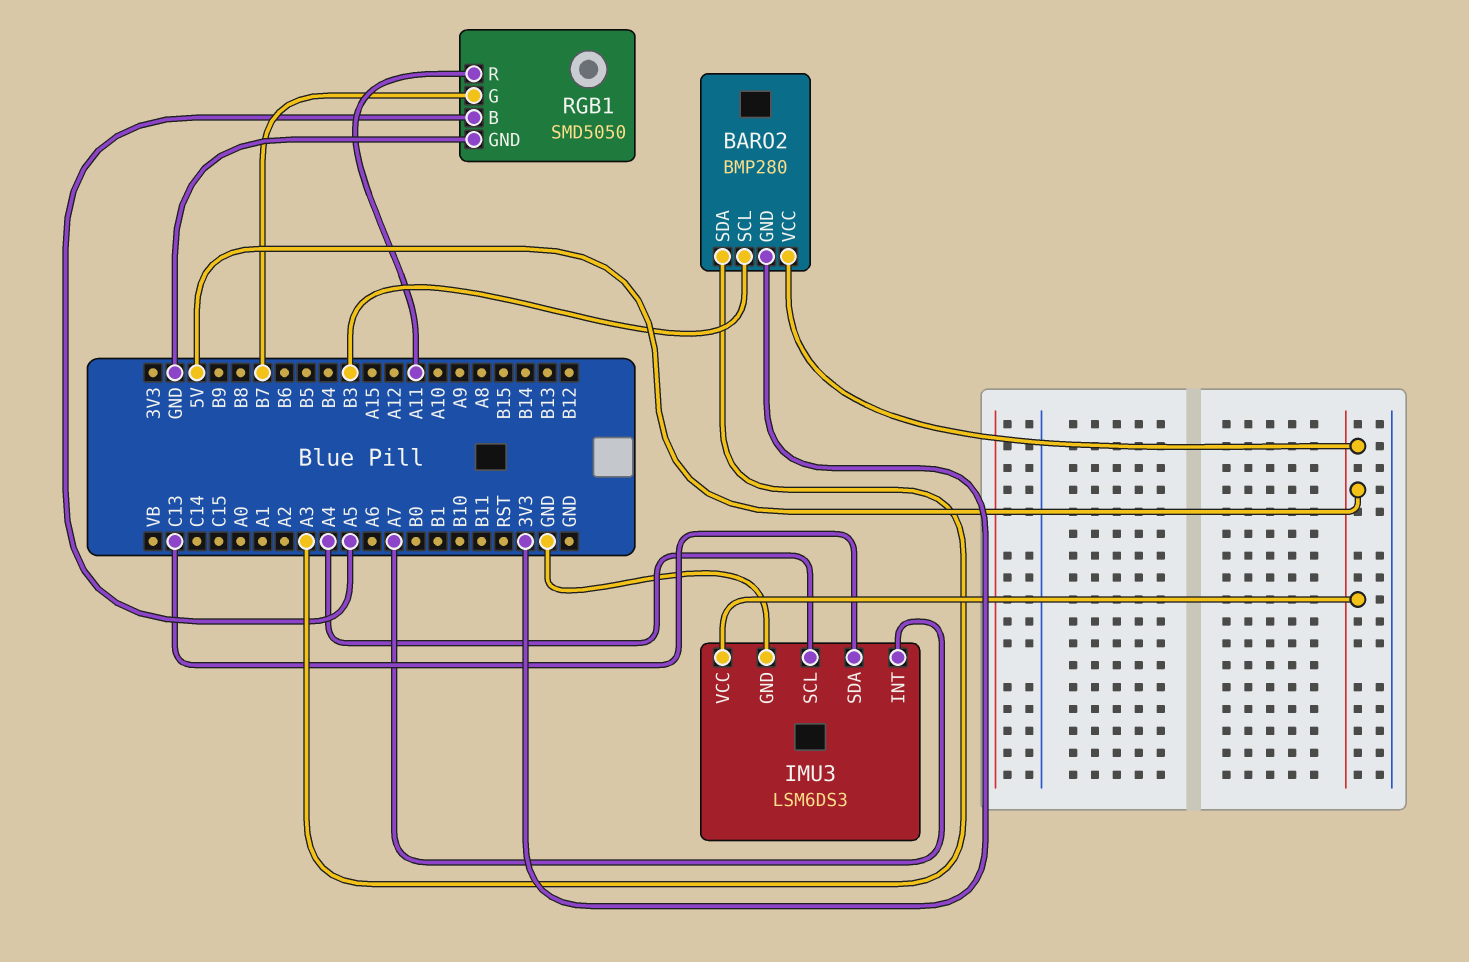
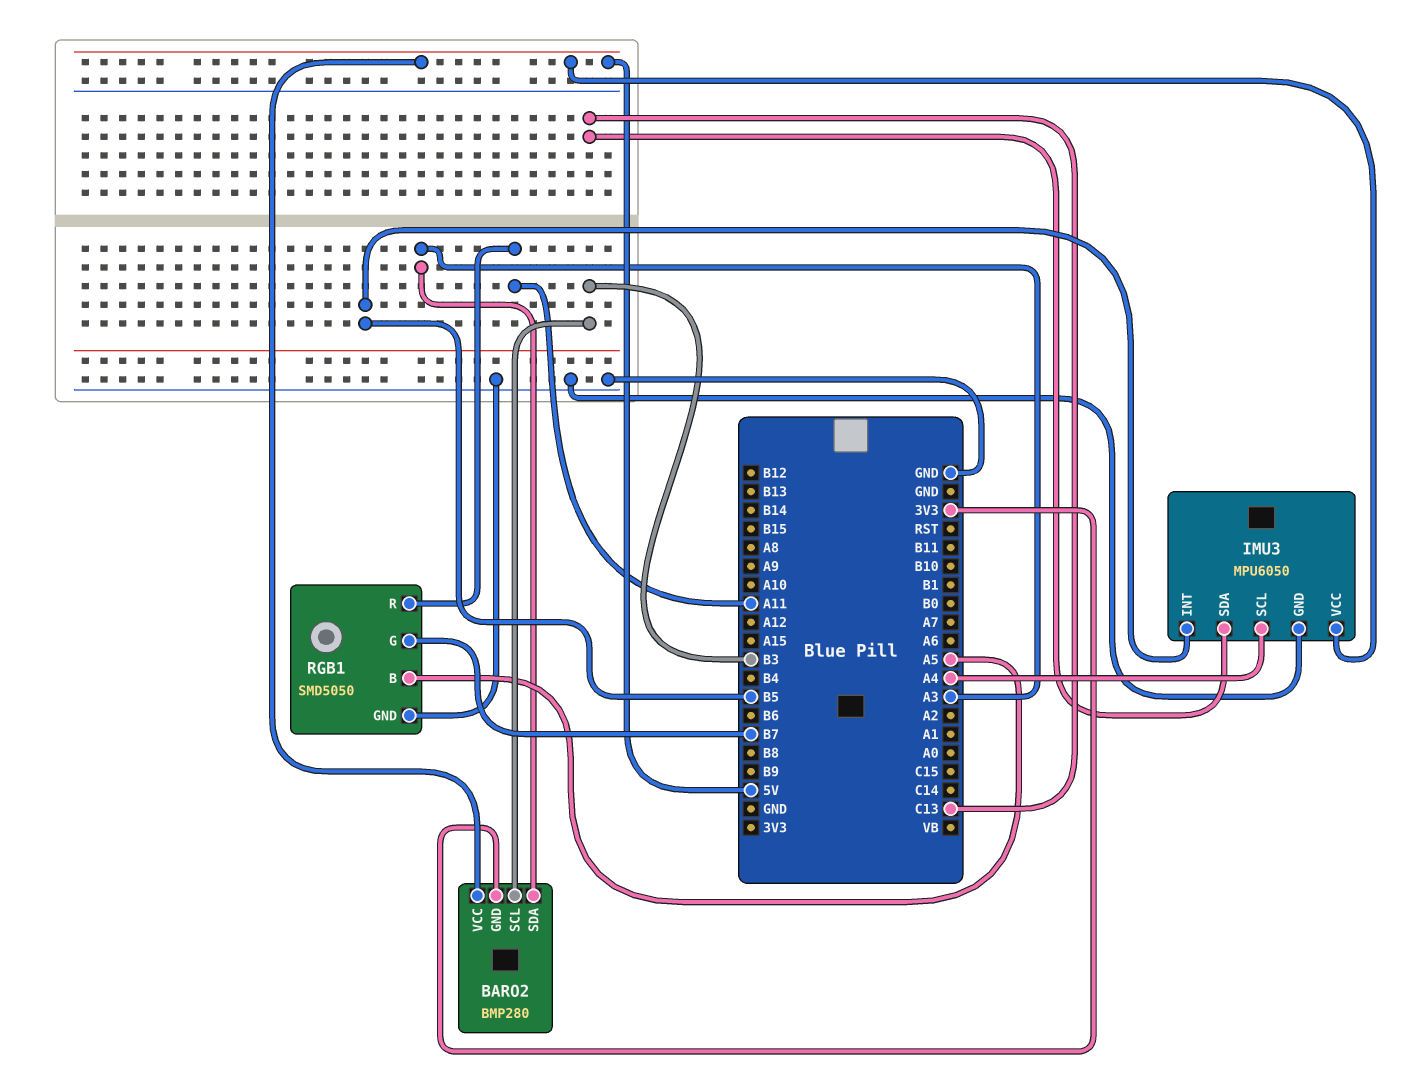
IMU3: LSM6DS3 -> MPU6050
IMU3 pin INT: A7 -> B5

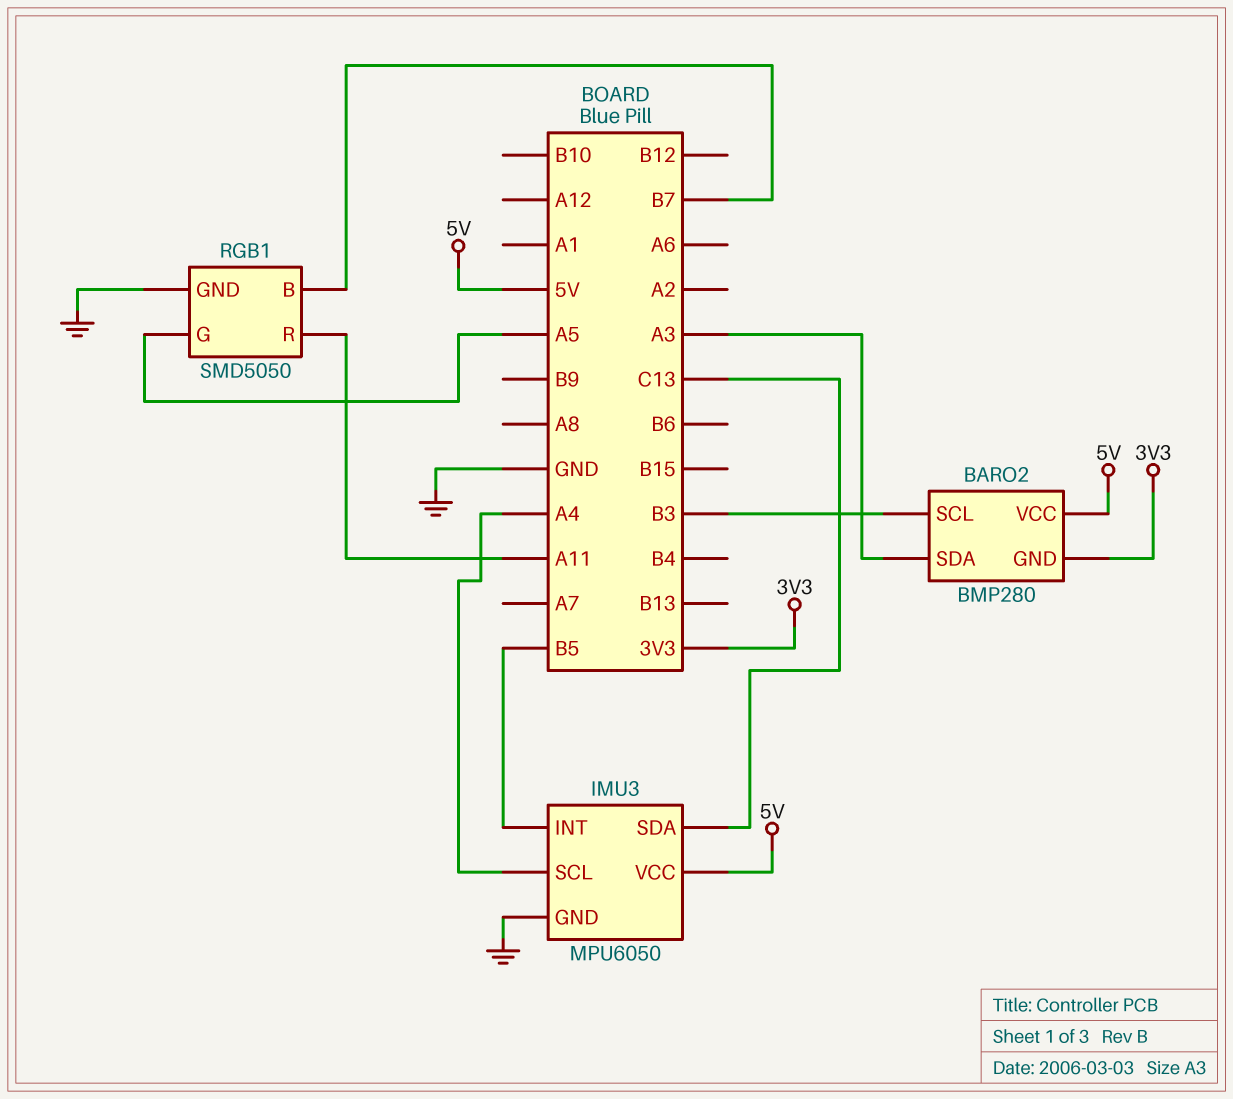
RGB1 pin B: A5 -> B7
RGB1 pin G: B7 -> A5

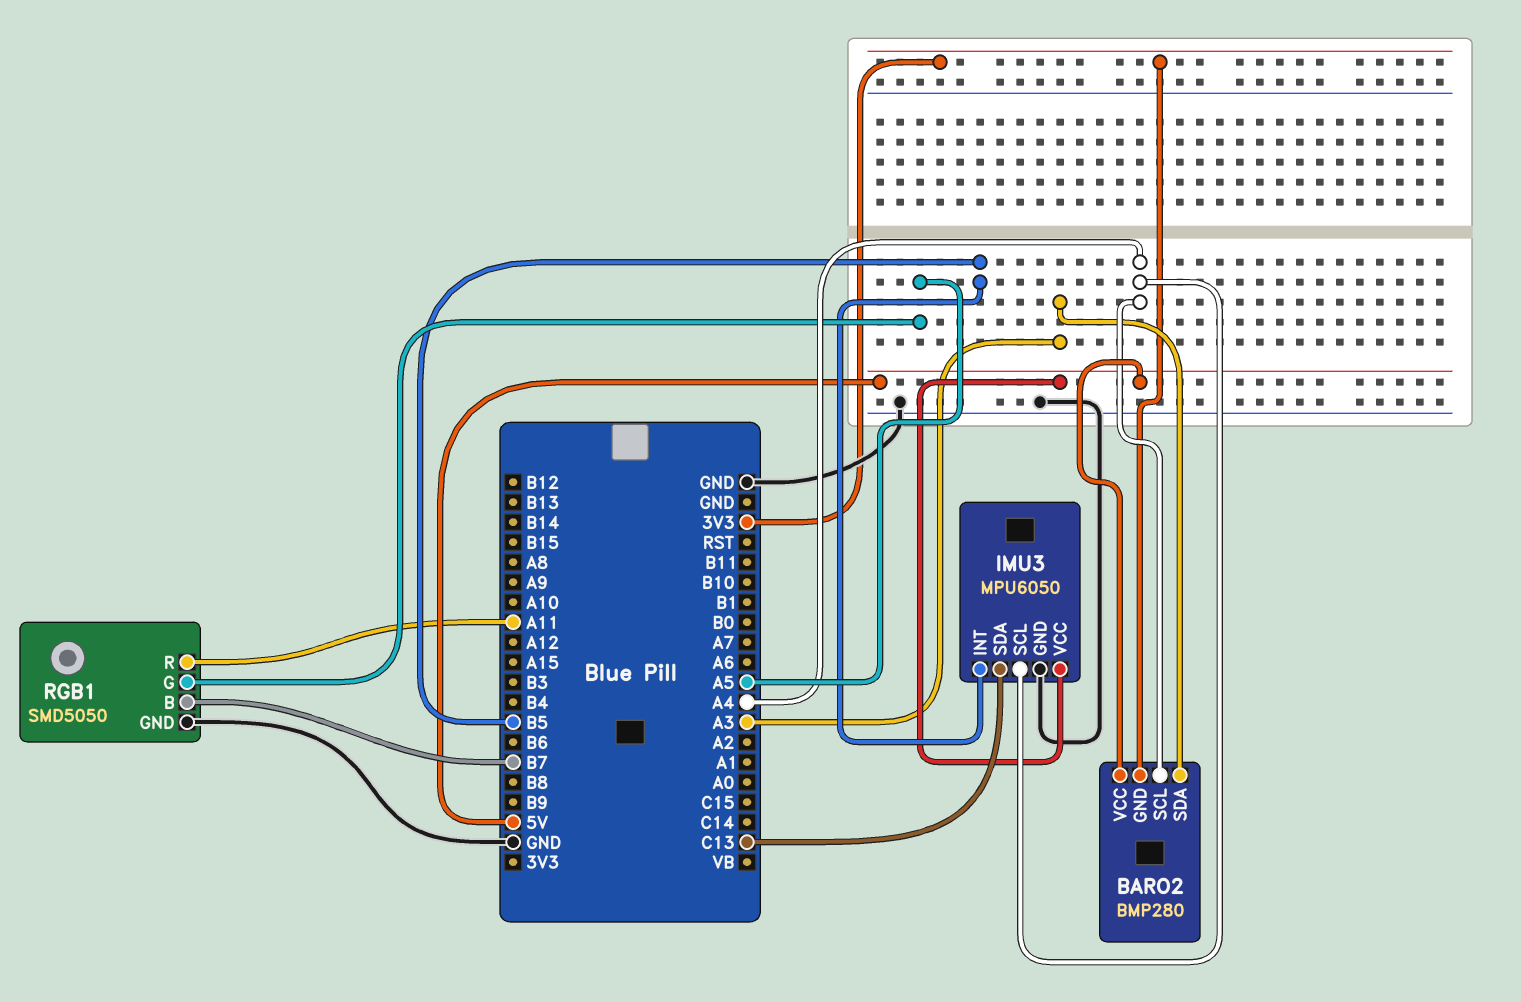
BARO2 pin SCL: B3 -> A4

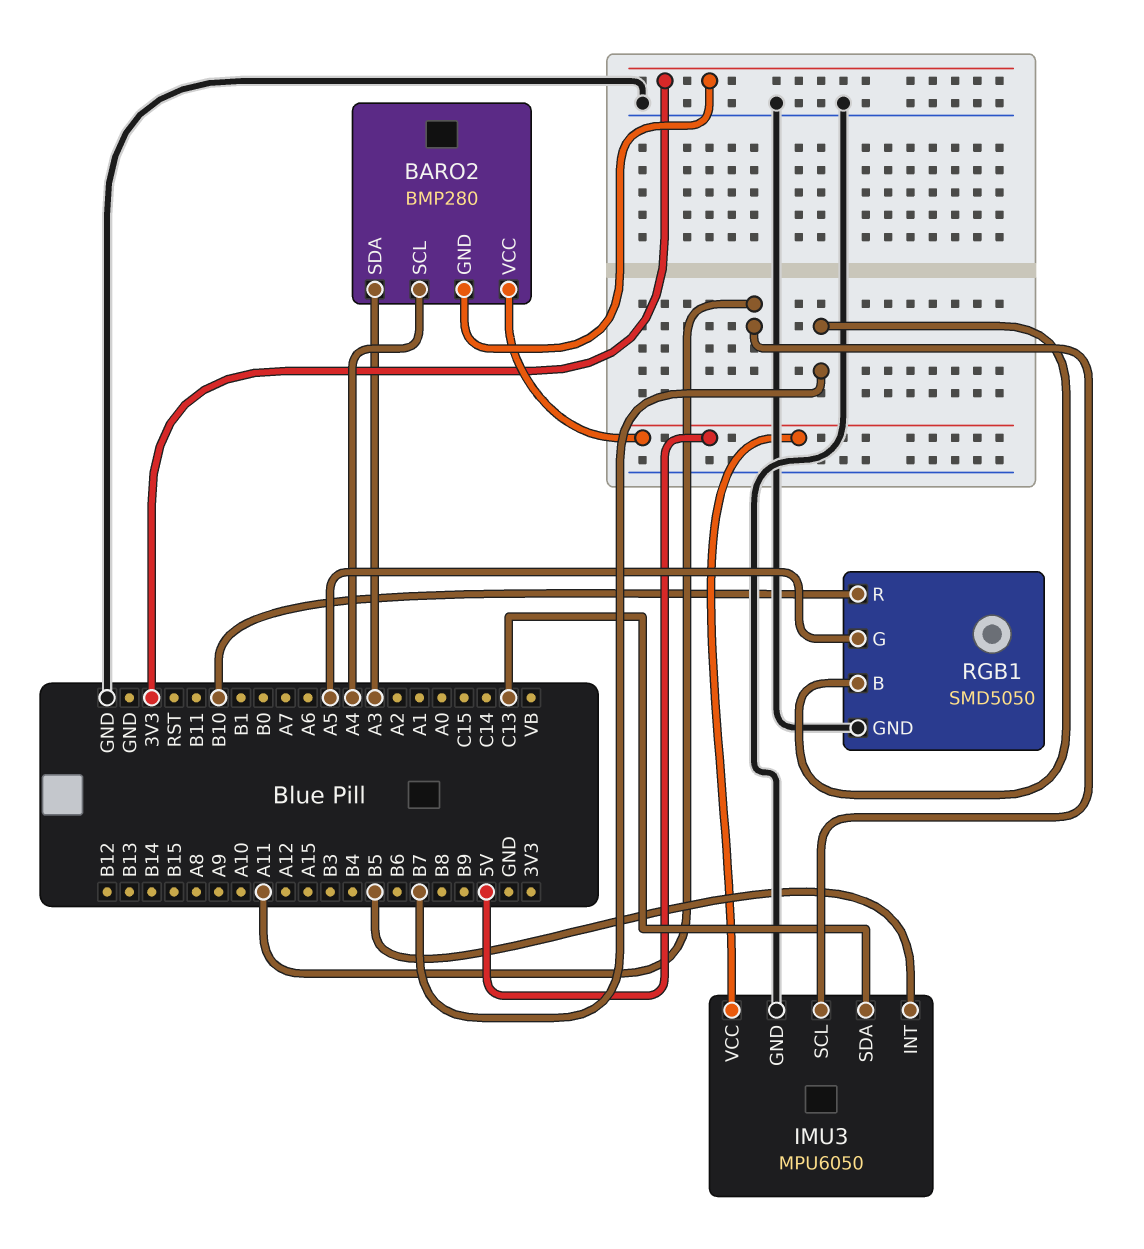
IMU3 pin SCL: A4 -> A11
RGB1 pin R: A11 -> B10

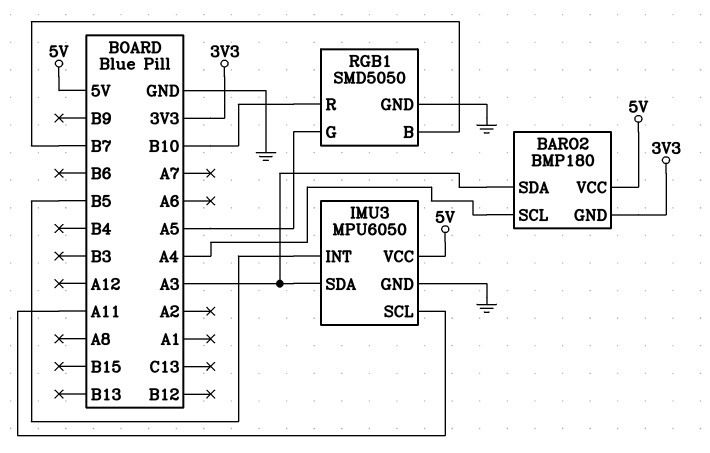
BARO2: BMP280 -> BMP180
IMU3 pin SDA: C13 -> A3

